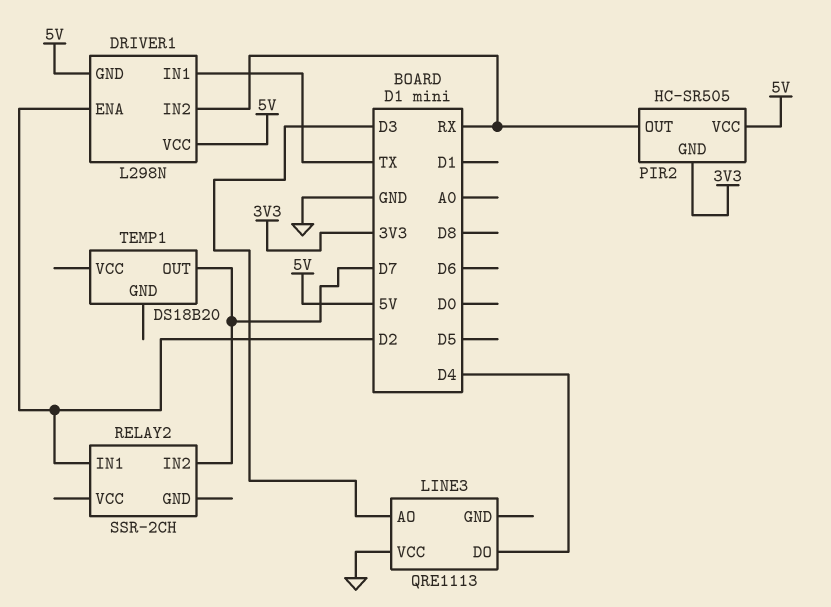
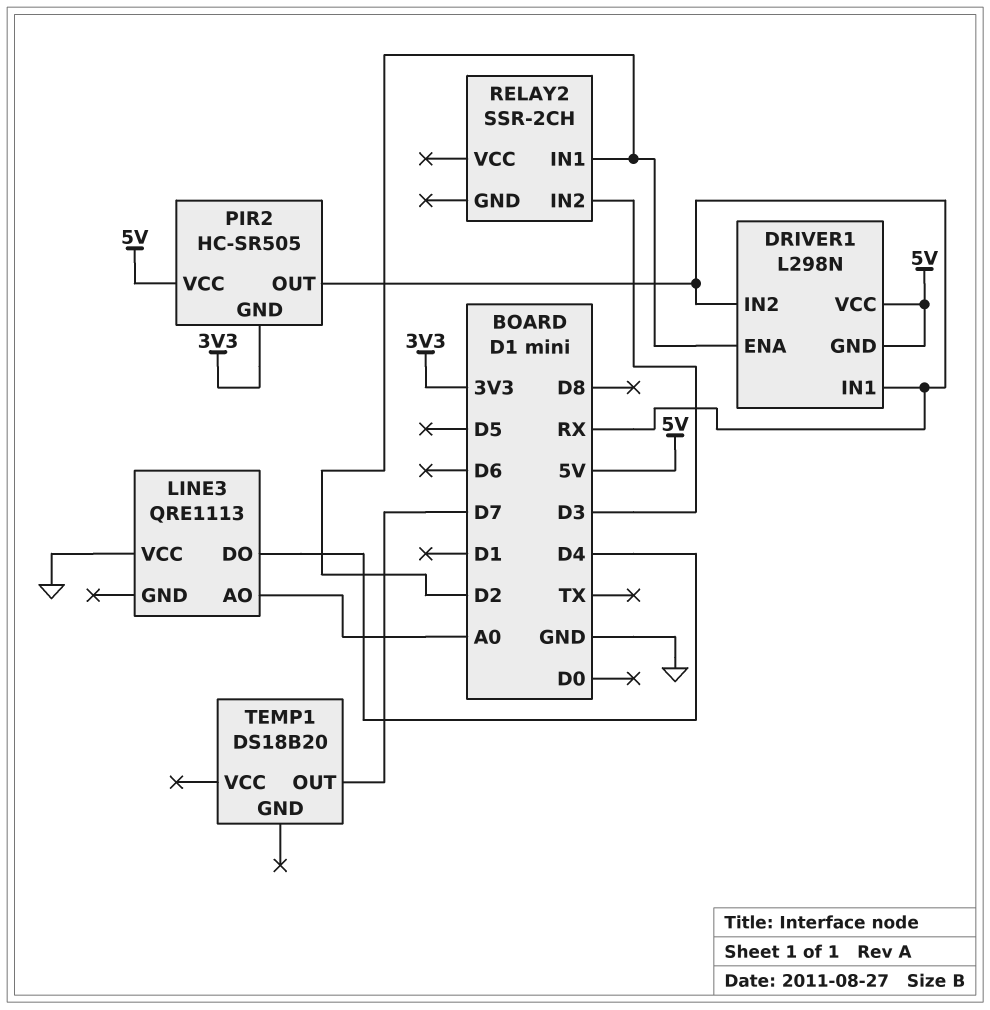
DRIVER1 pin IN1: TX -> RX
LINE3 pin AO: D3 -> A0
RELAY2 pin IN2: D7 -> D3

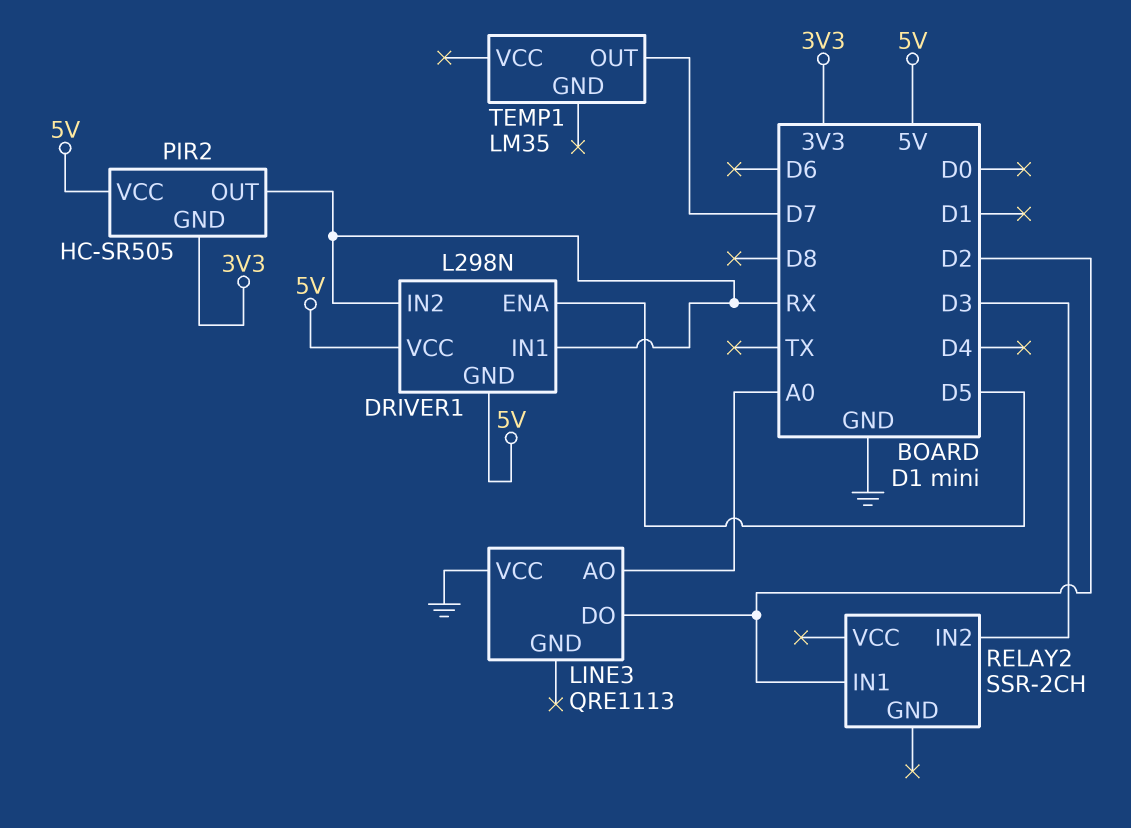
DRIVER1 pin ENA: D2 -> D5
LINE3 pin DO: D4 -> D2
TEMP1: DS18B20 -> LM35

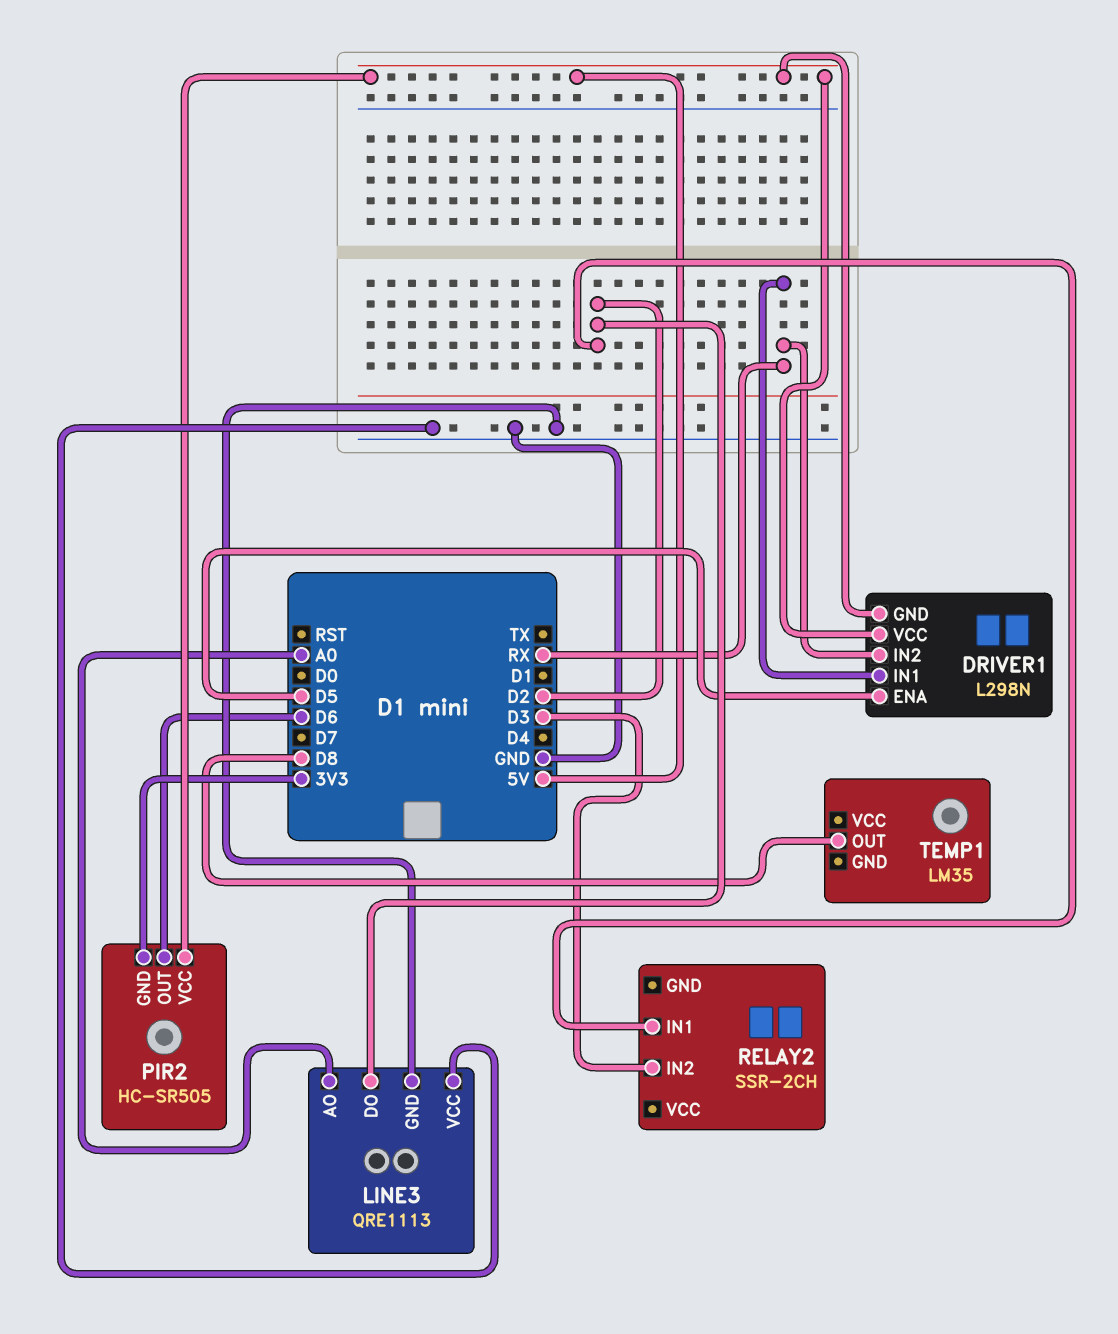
LINE3 pin GND: none -> GND
PIR2 pin OUT: RX -> D6
TEMP1 pin OUT: D7 -> D8

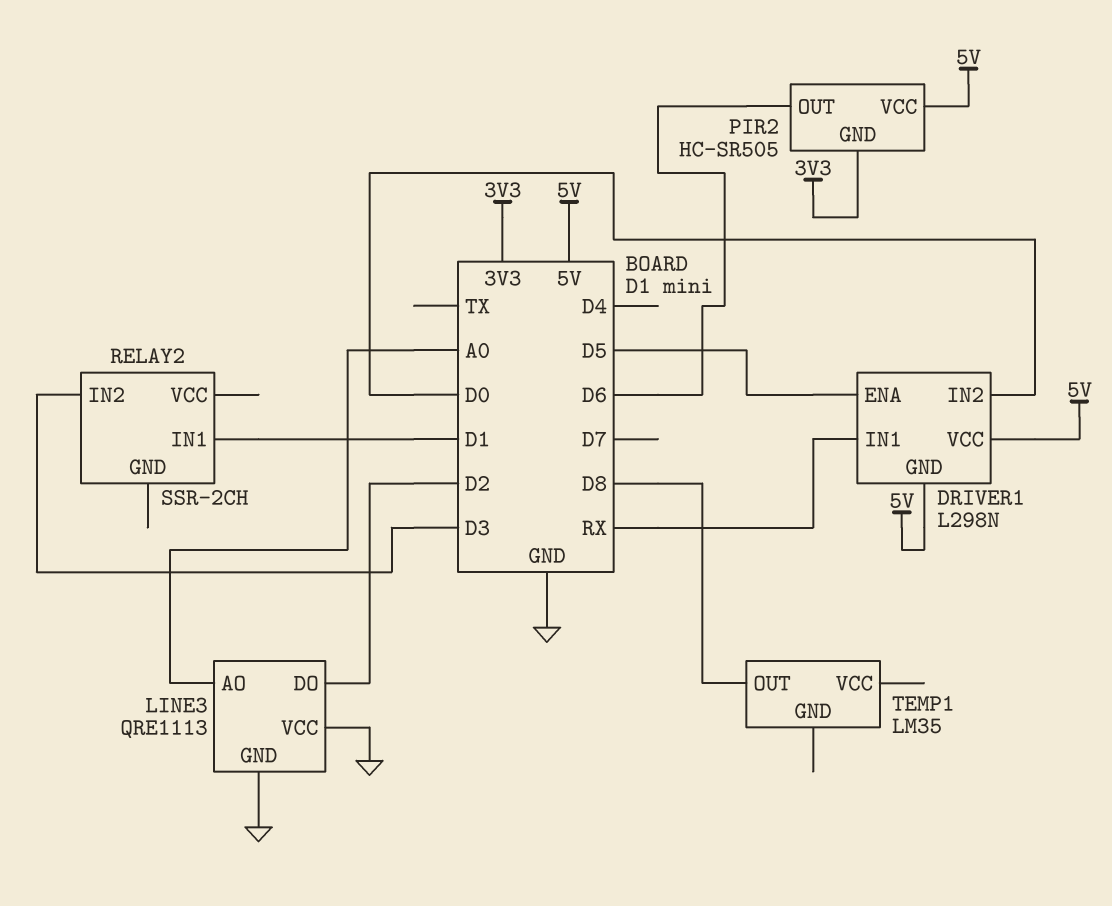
DRIVER1 pin IN2: RX -> D0
RELAY2 pin IN1: D2 -> D1

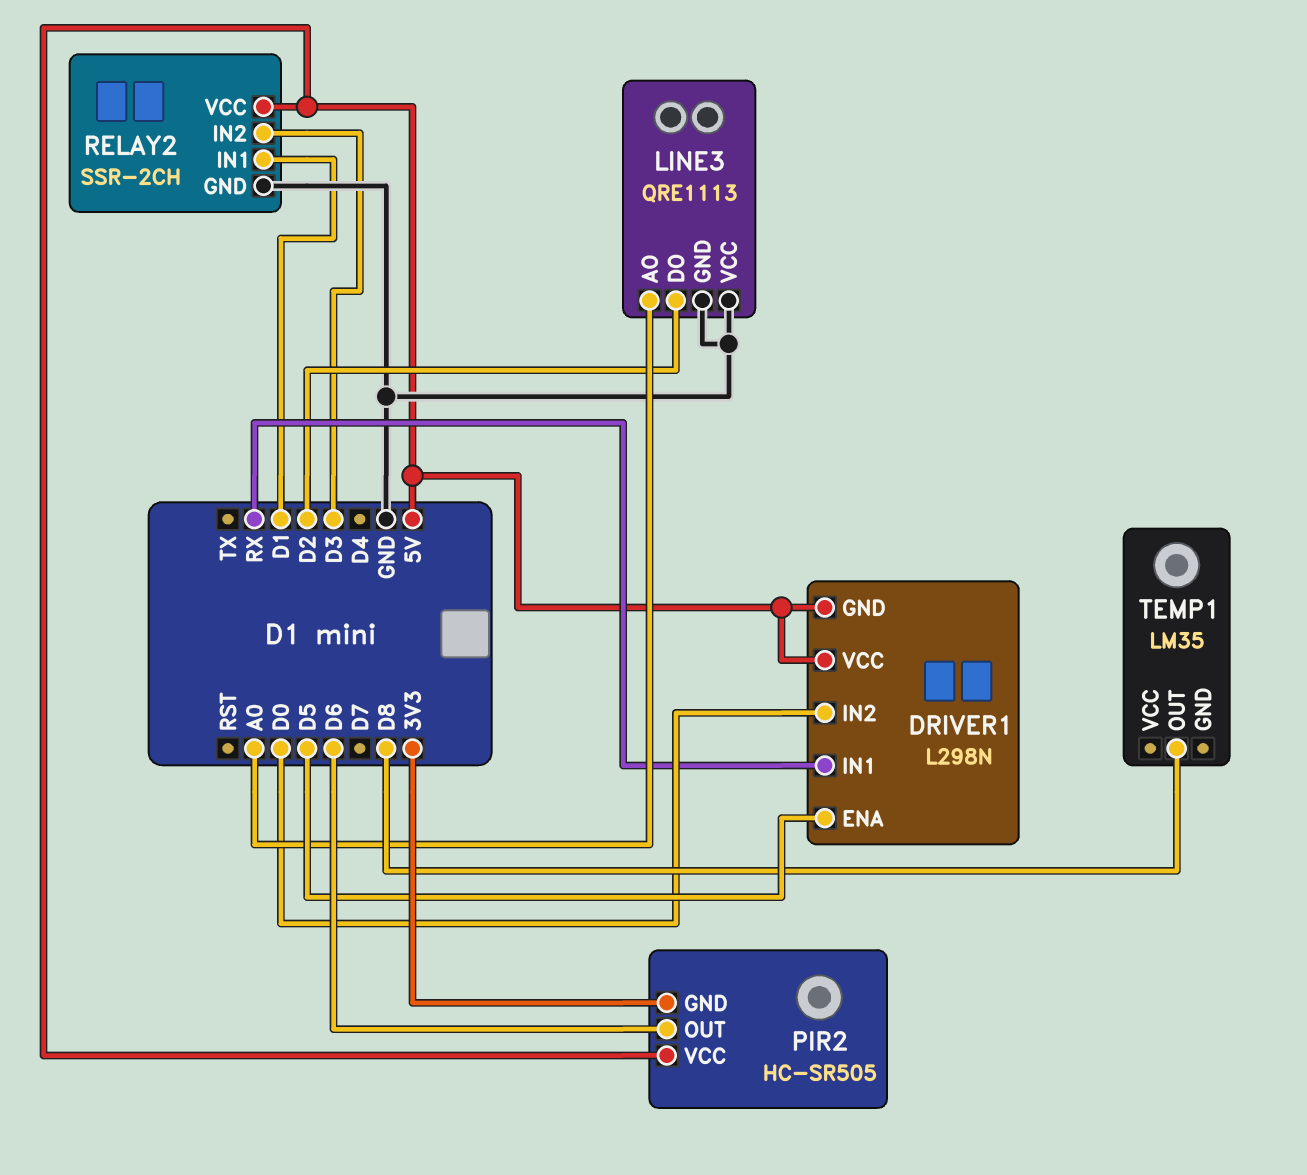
RELAY2 pin GND: none -> GND
RELAY2 pin VCC: none -> 5V

